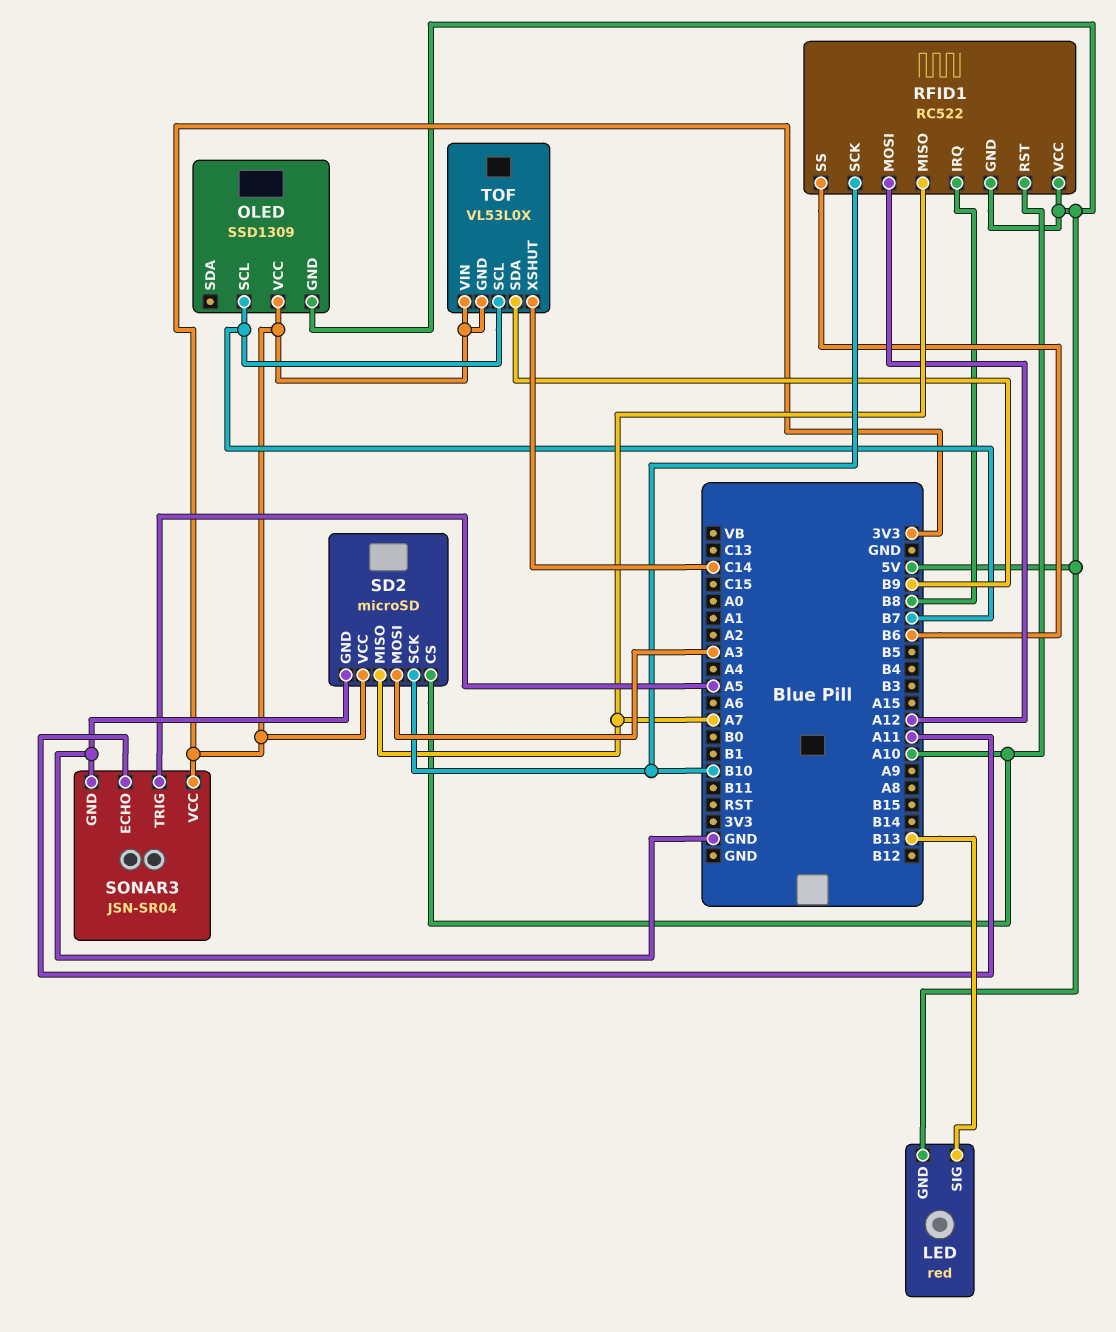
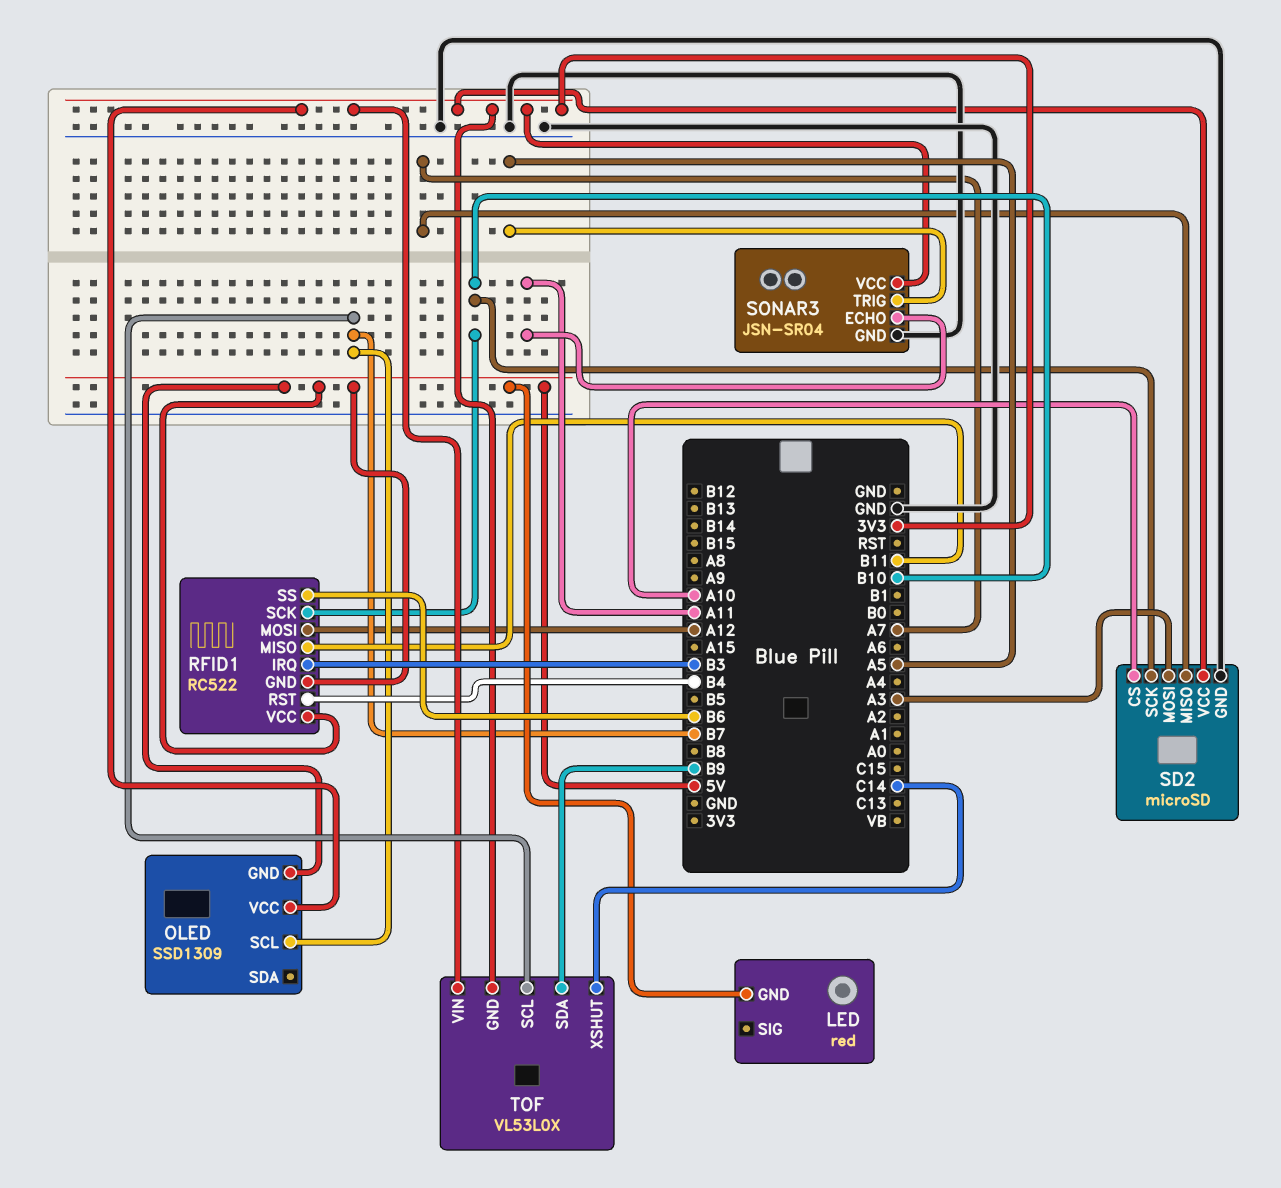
LED pin SIG: B13 -> none
RFID1 pin IRQ: B8 -> B3
RFID1 pin MISO: A7 -> B11
RFID1 pin RST: A10 -> B4

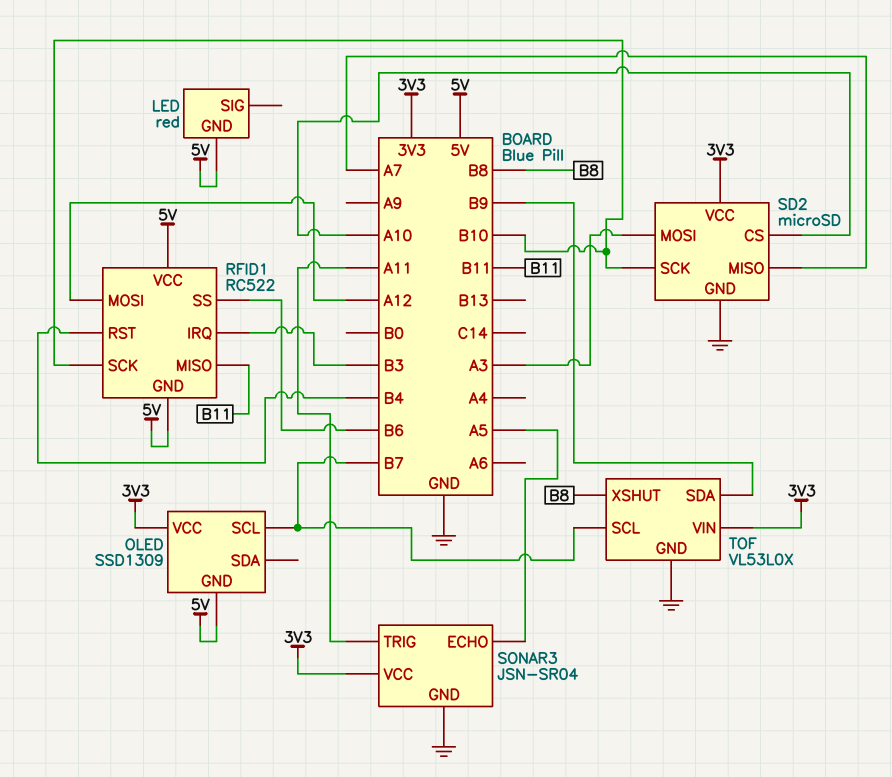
SONAR3 pin ECHO: A11 -> A5
SONAR3 pin TRIG: A5 -> A11
TOF pin GND: 3V3 -> GND
TOF pin XSHUT: C14 -> B8

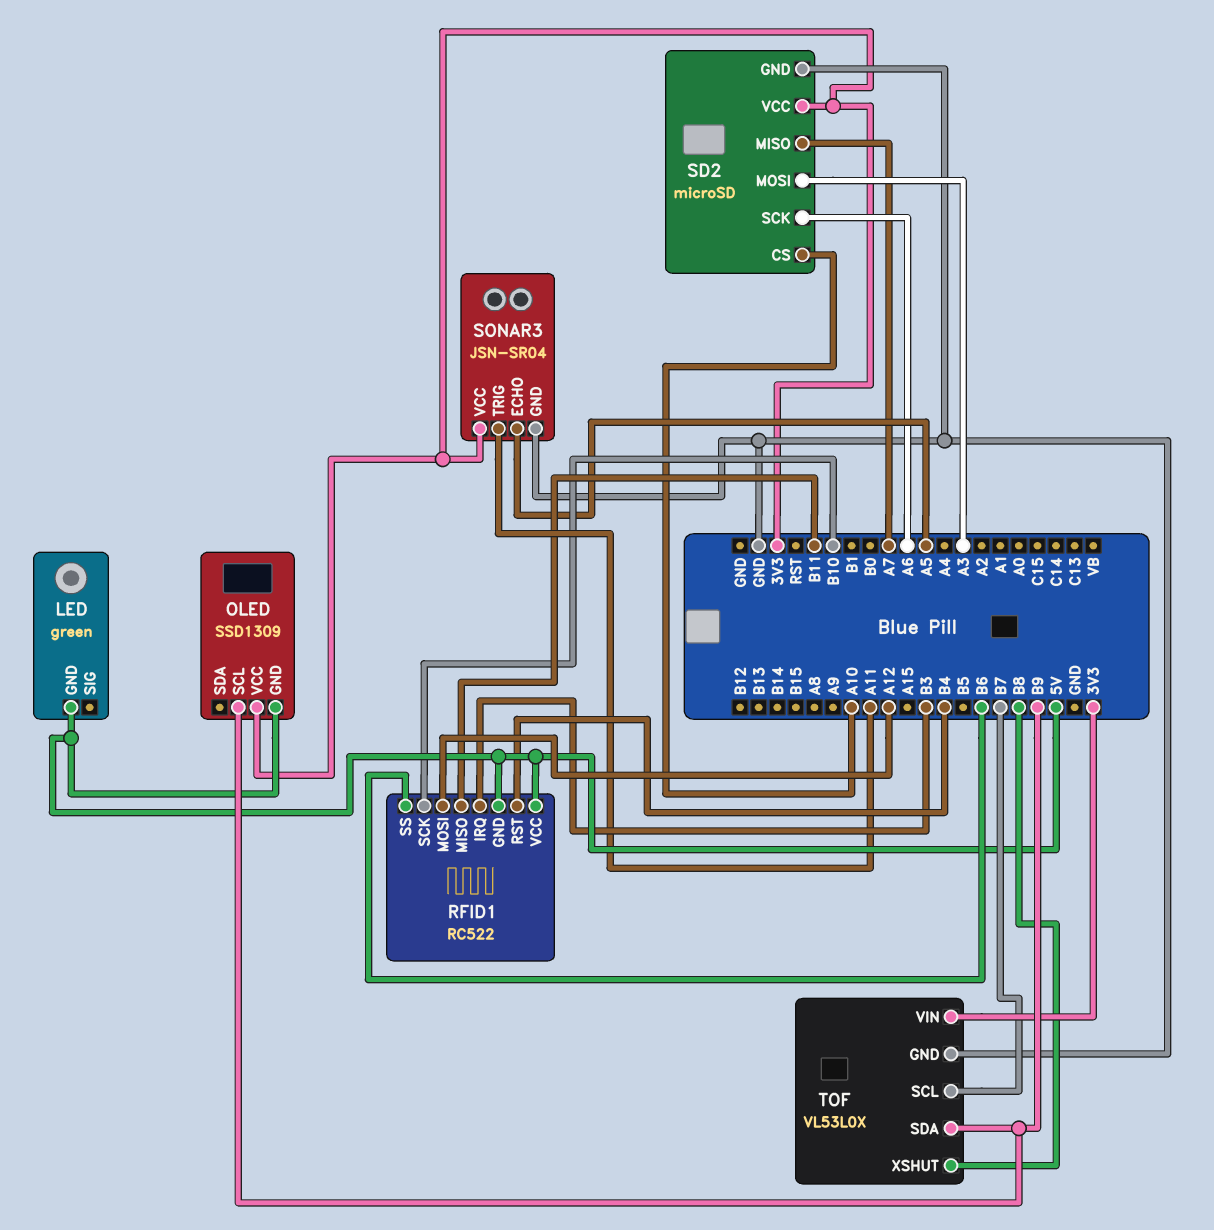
LED: red -> green
OLED pin SCL: B7 -> B9
SD2 pin SCK: B10 -> A6

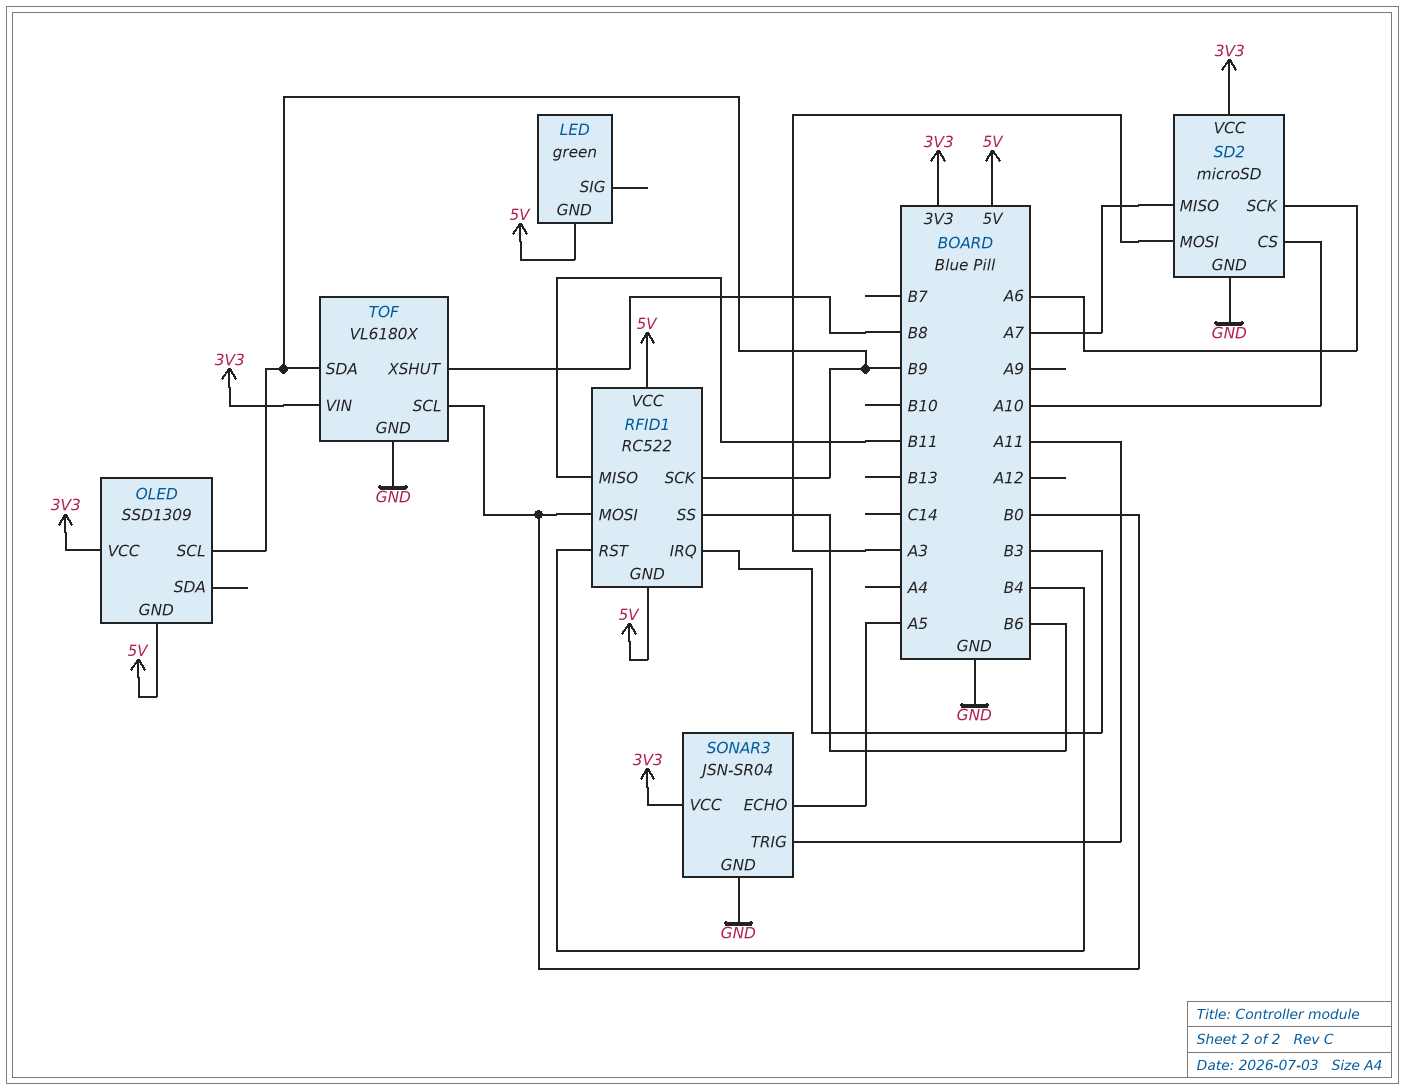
RFID1 pin MOSI: A12 -> B0
RFID1 pin SCK: B10 -> B9
TOF: VL53L0X -> VL6180X
TOF pin SCL: B7 -> B0

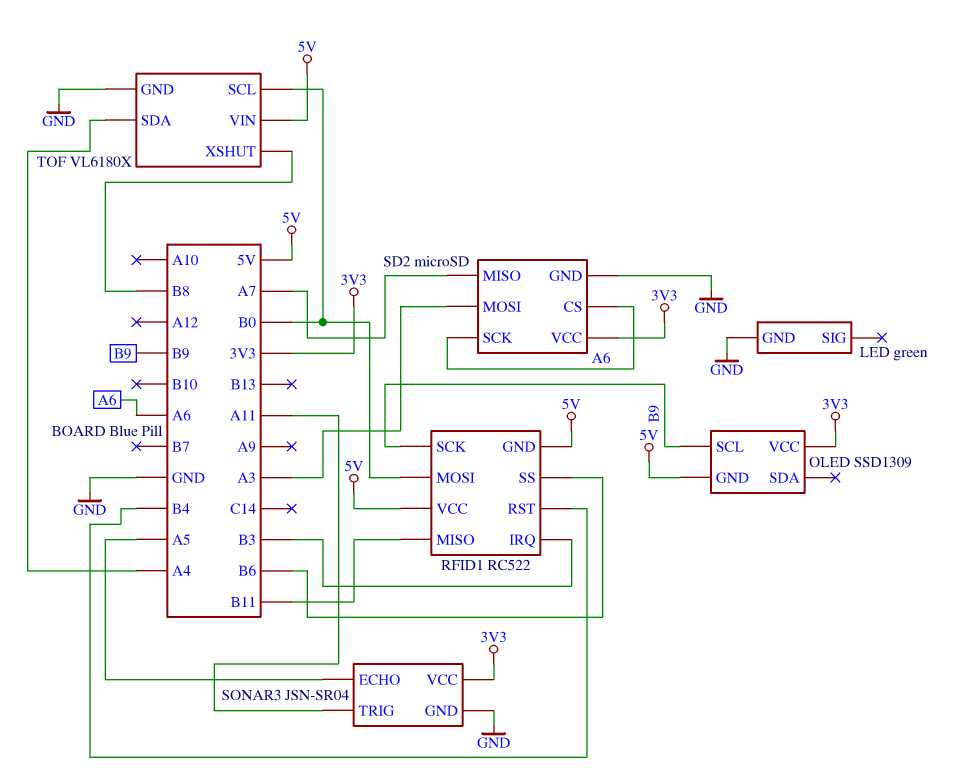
LED pin GND: 5V -> GND
SD2 pin CS: A10 -> A6
TOF pin SDA: B9 -> A4
TOF pin VIN: 3V3 -> 5V

